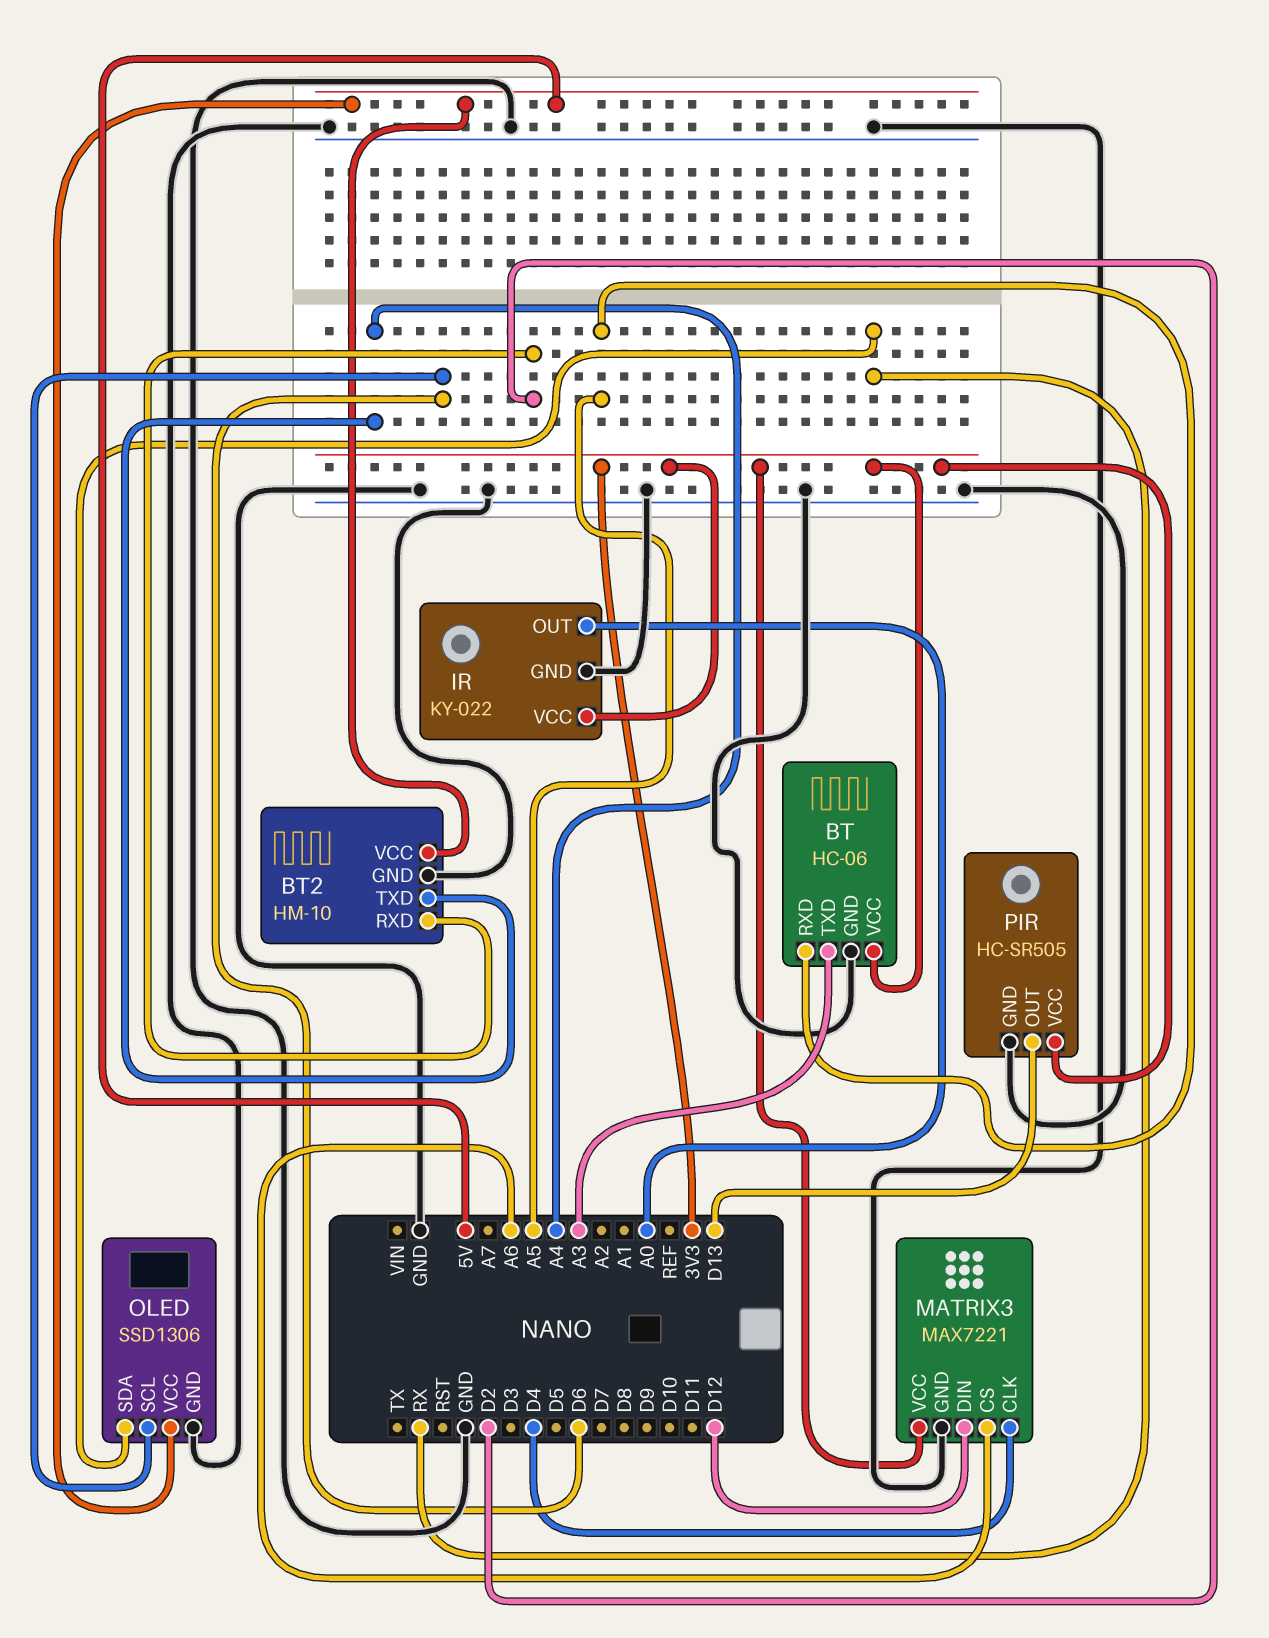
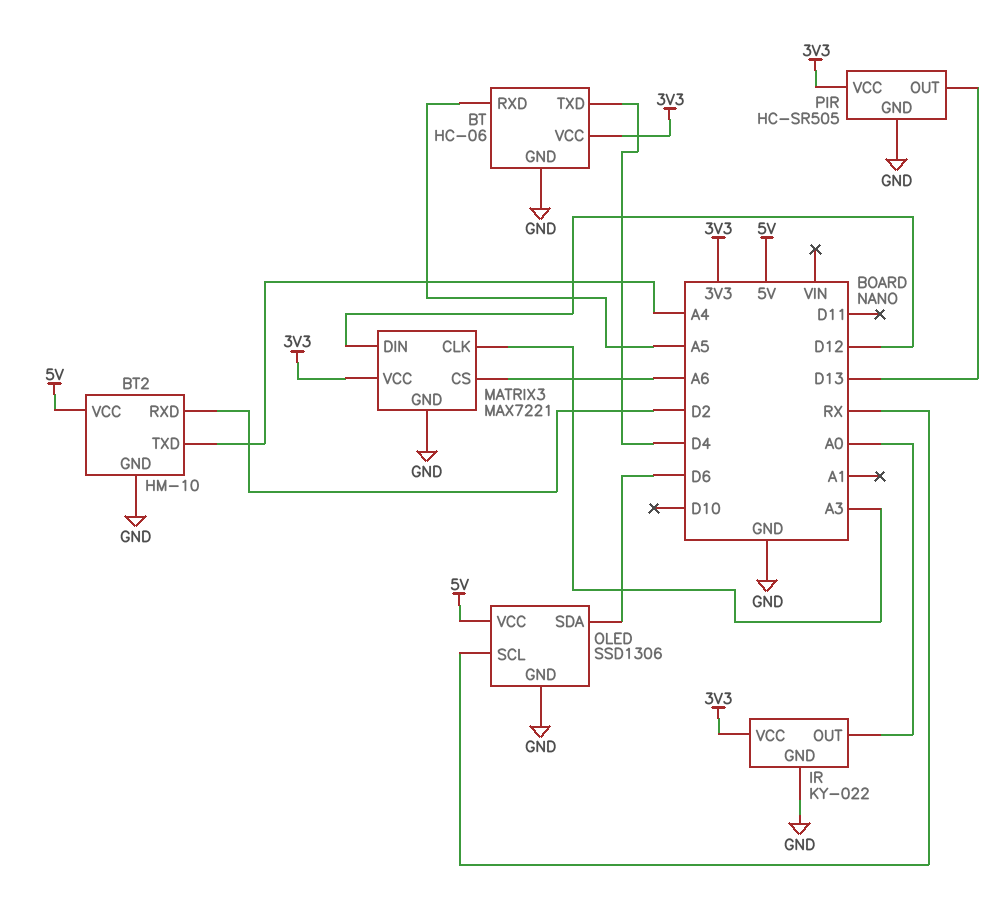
BT pin TXD: A3 -> D4
MATRIX3 pin CLK: D4 -> A3
OLED pin SCL: D6 -> RX
OLED pin SDA: RX -> D6

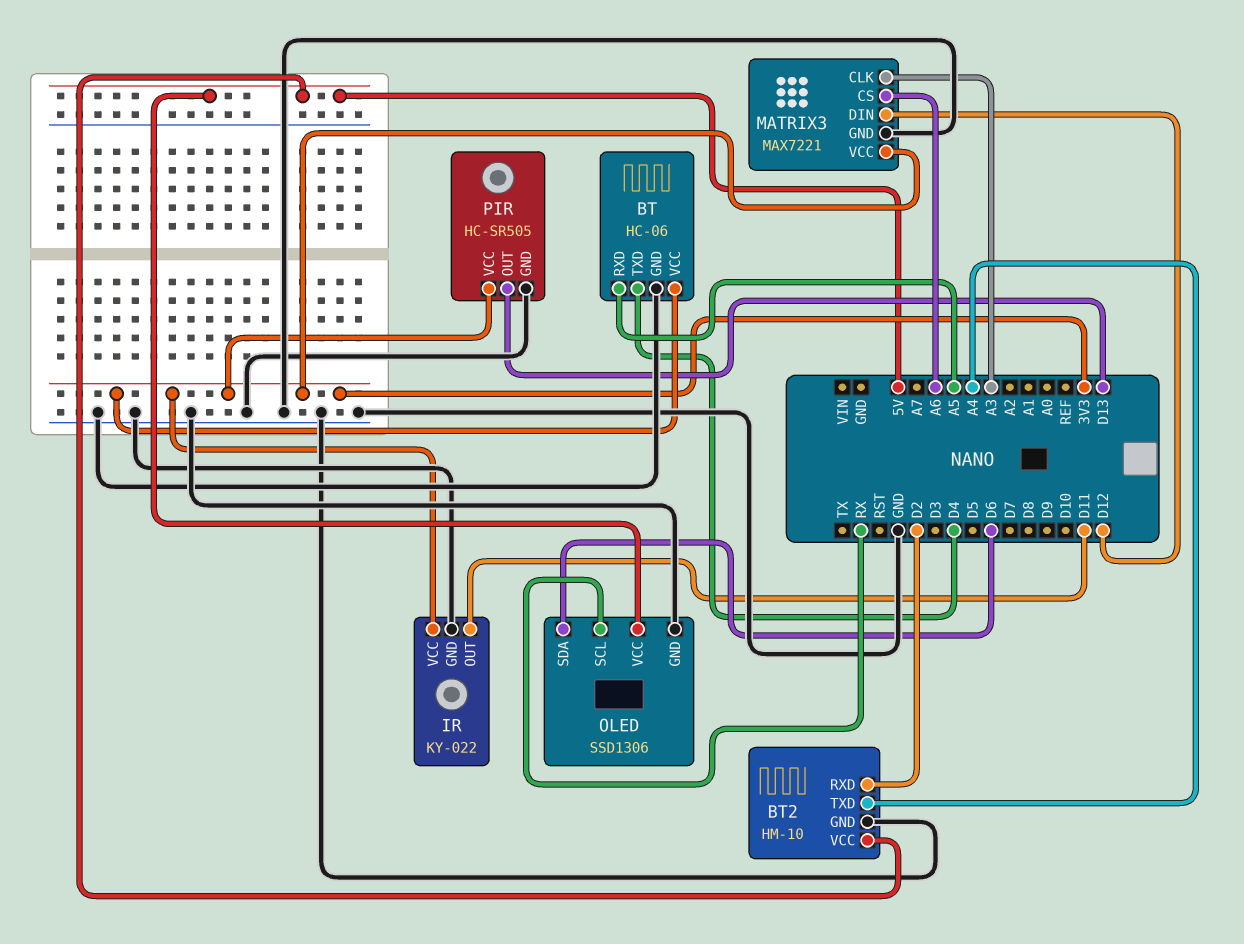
IR pin OUT: A0 -> D11

